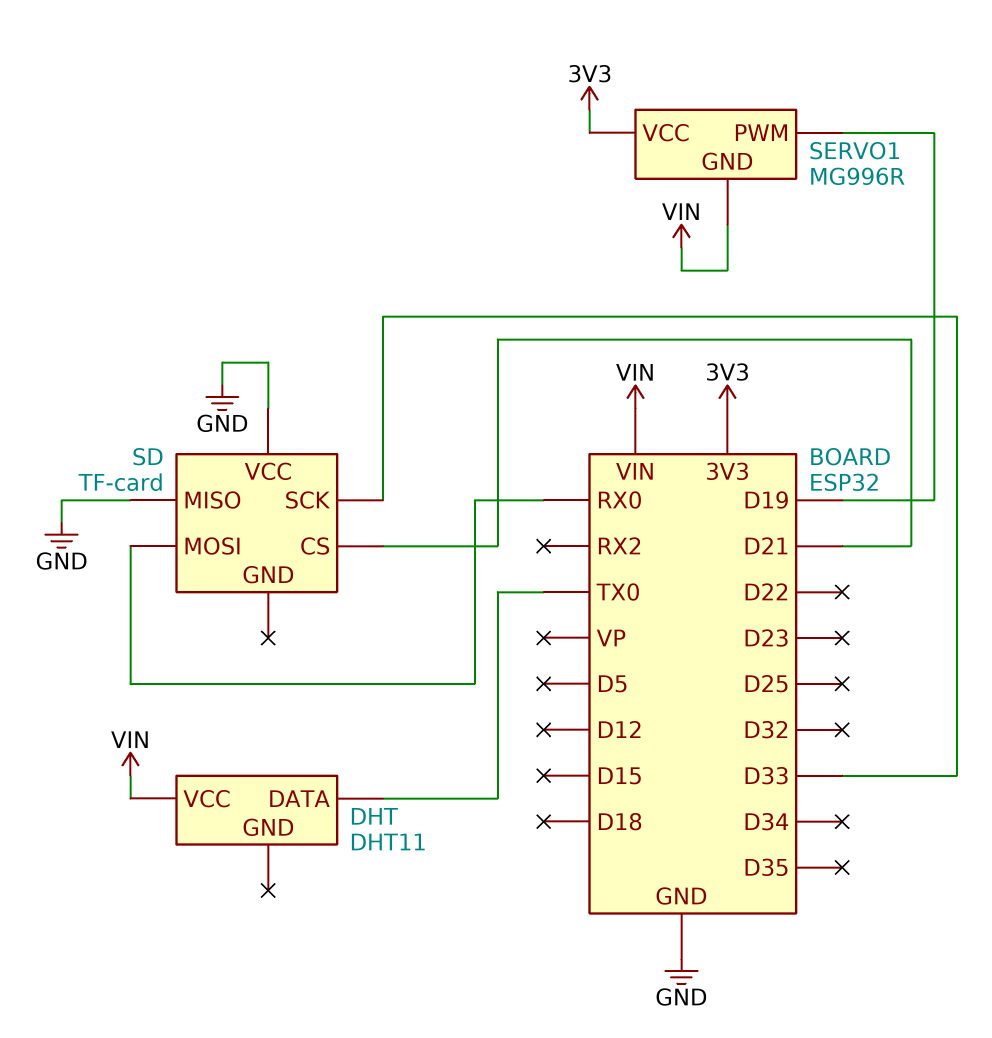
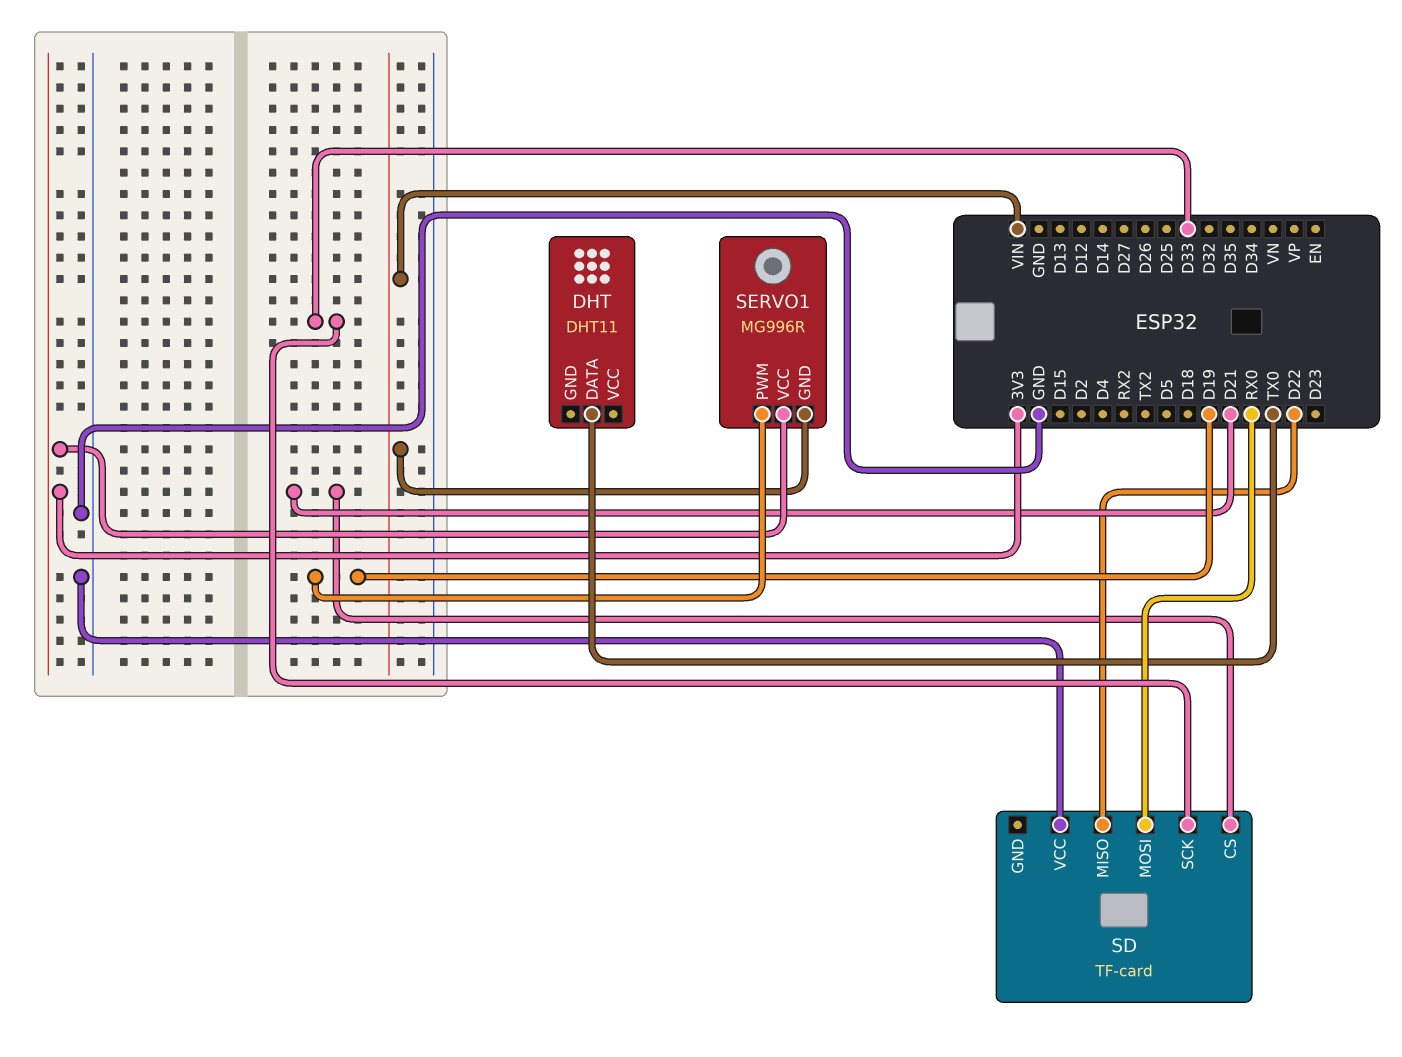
DHT pin VCC: VIN -> none
SD pin MISO: GND -> D22

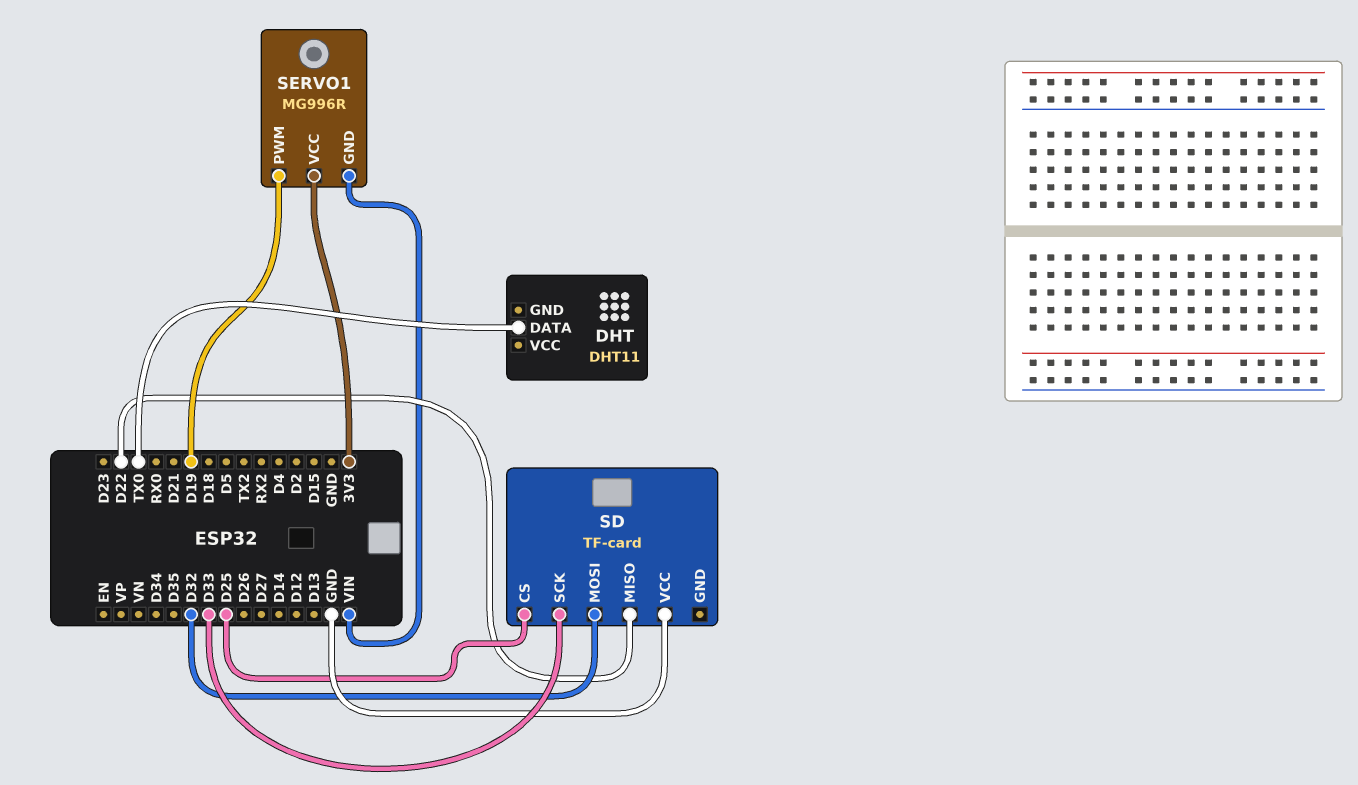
SD pin CS: D21 -> D25
SD pin MOSI: RX0 -> D32

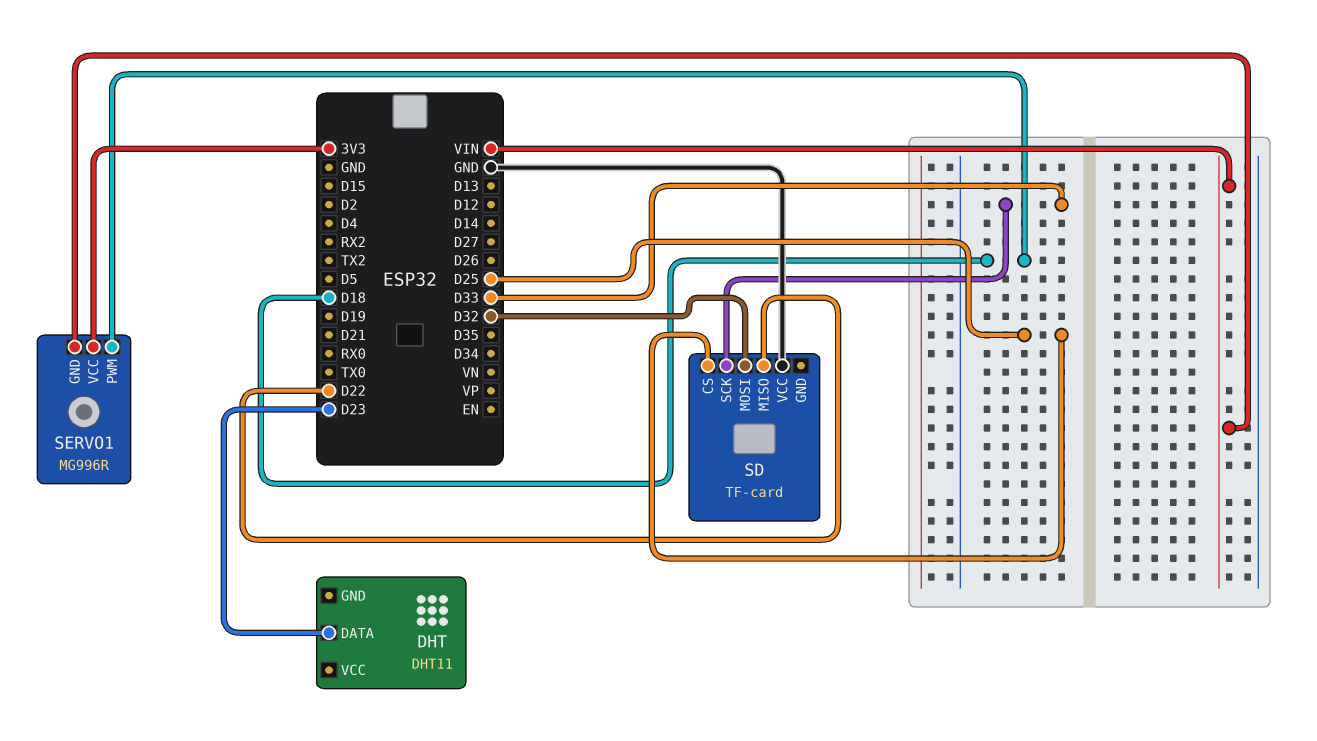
DHT pin DATA: TX0 -> D23
SERVO1 pin PWM: D19 -> D18

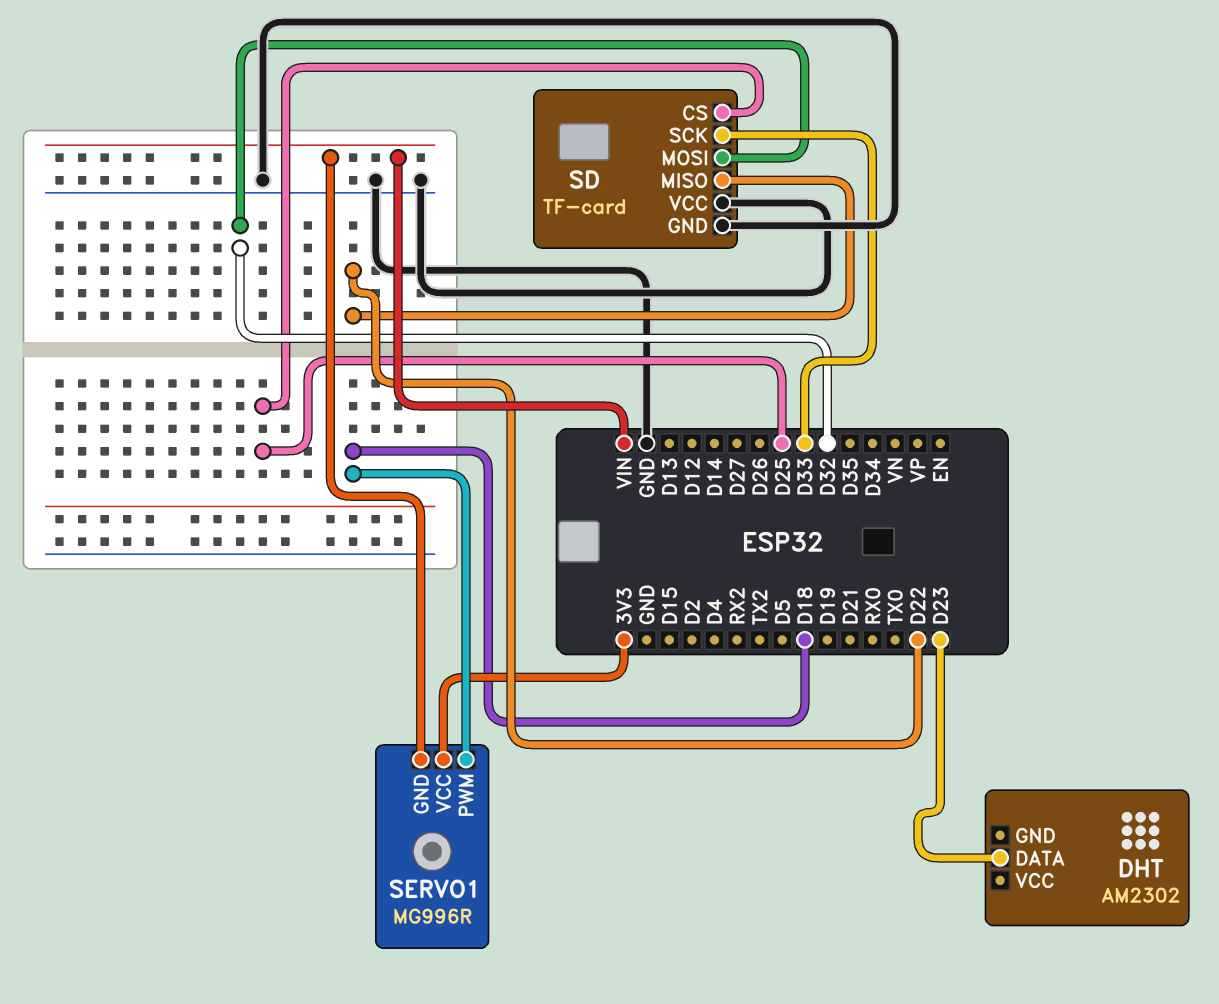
DHT: DHT11 -> AM2302
SD pin GND: none -> GND

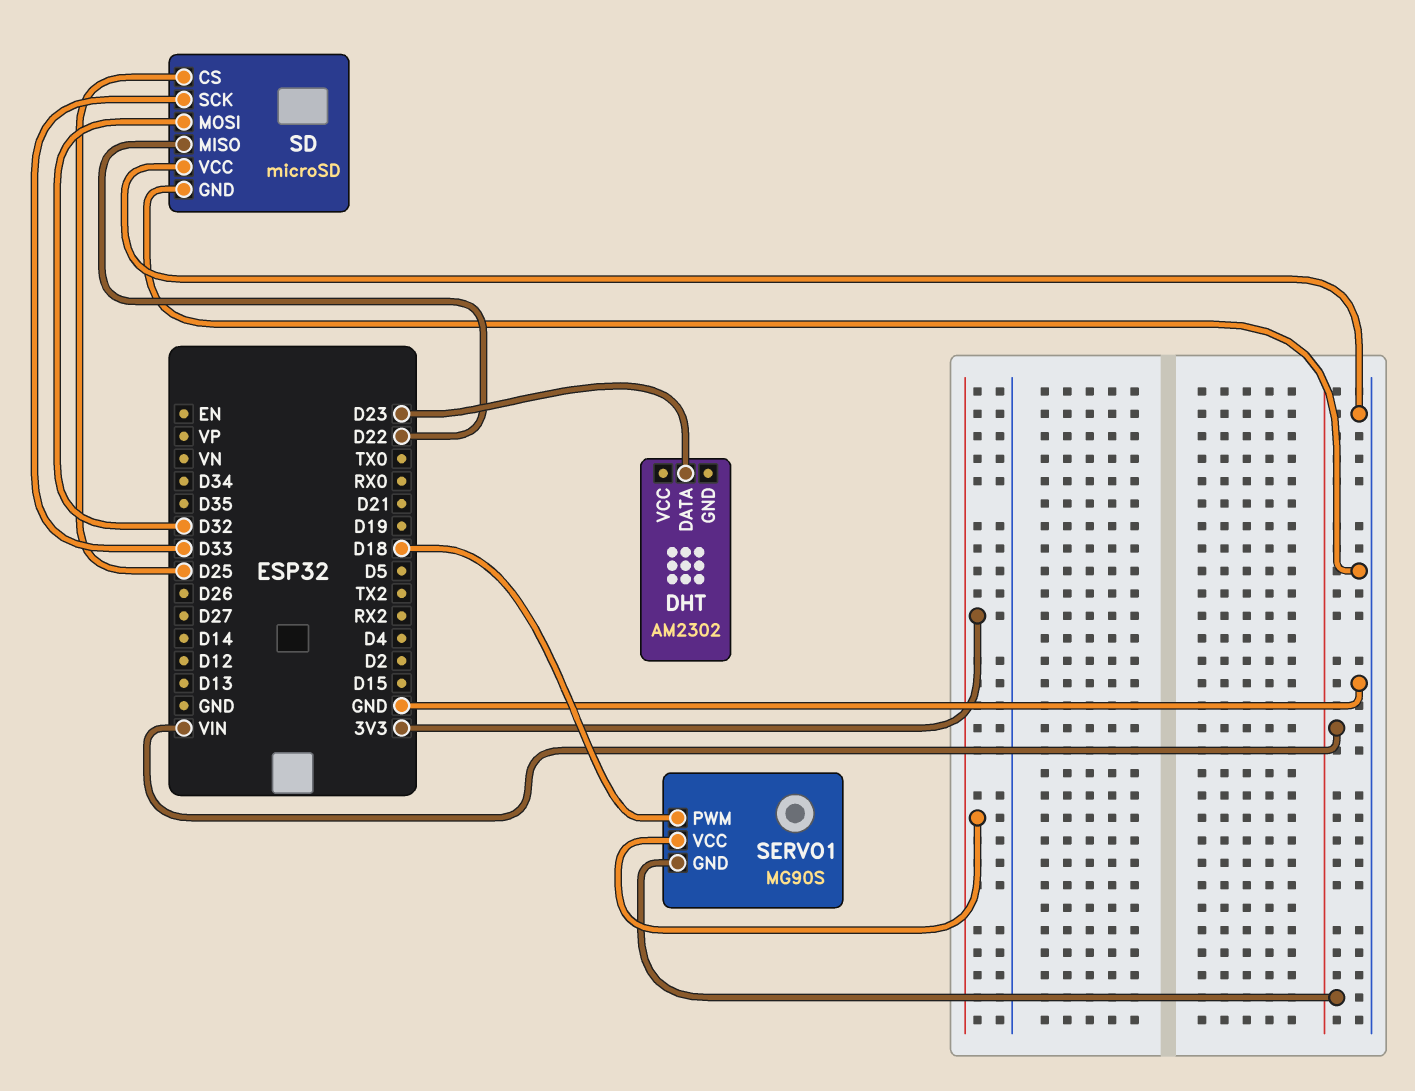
SD: TF-card -> microSD
SERVO1: MG996R -> MG90S

